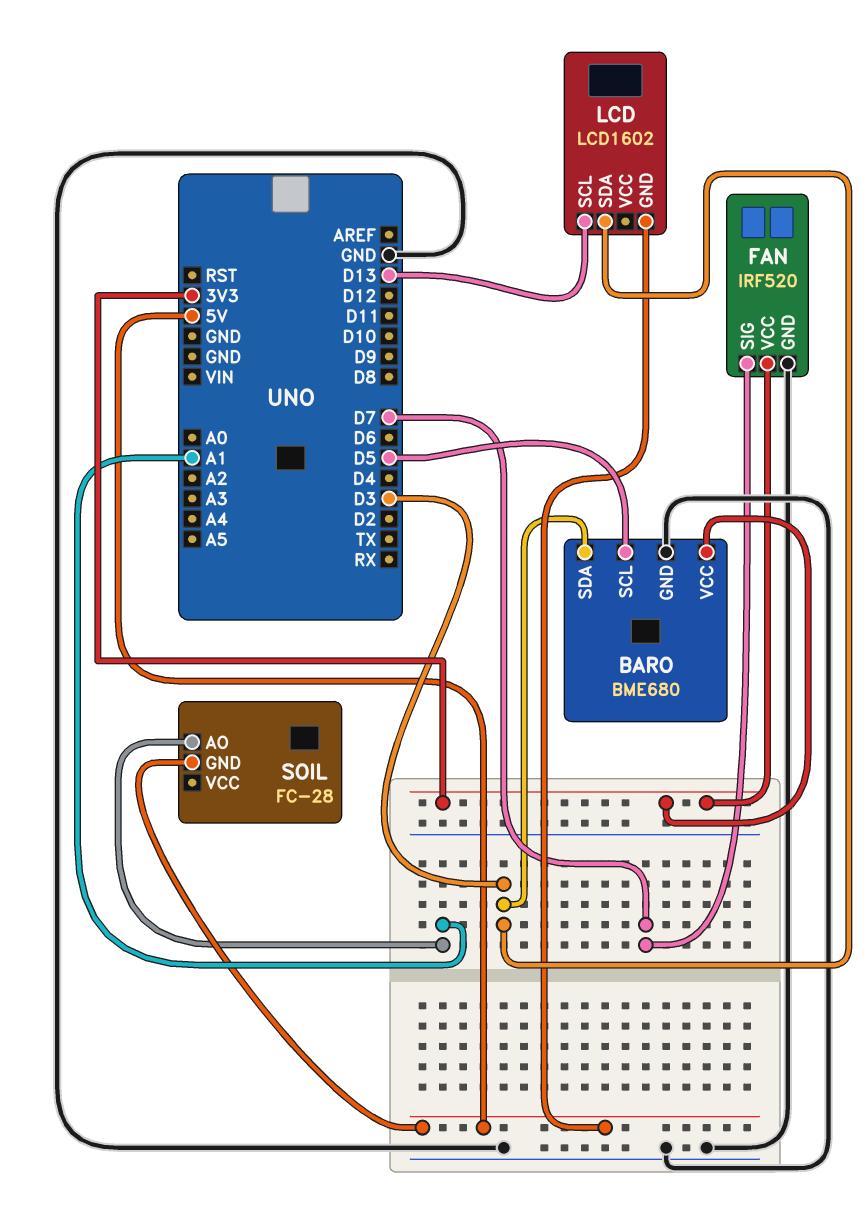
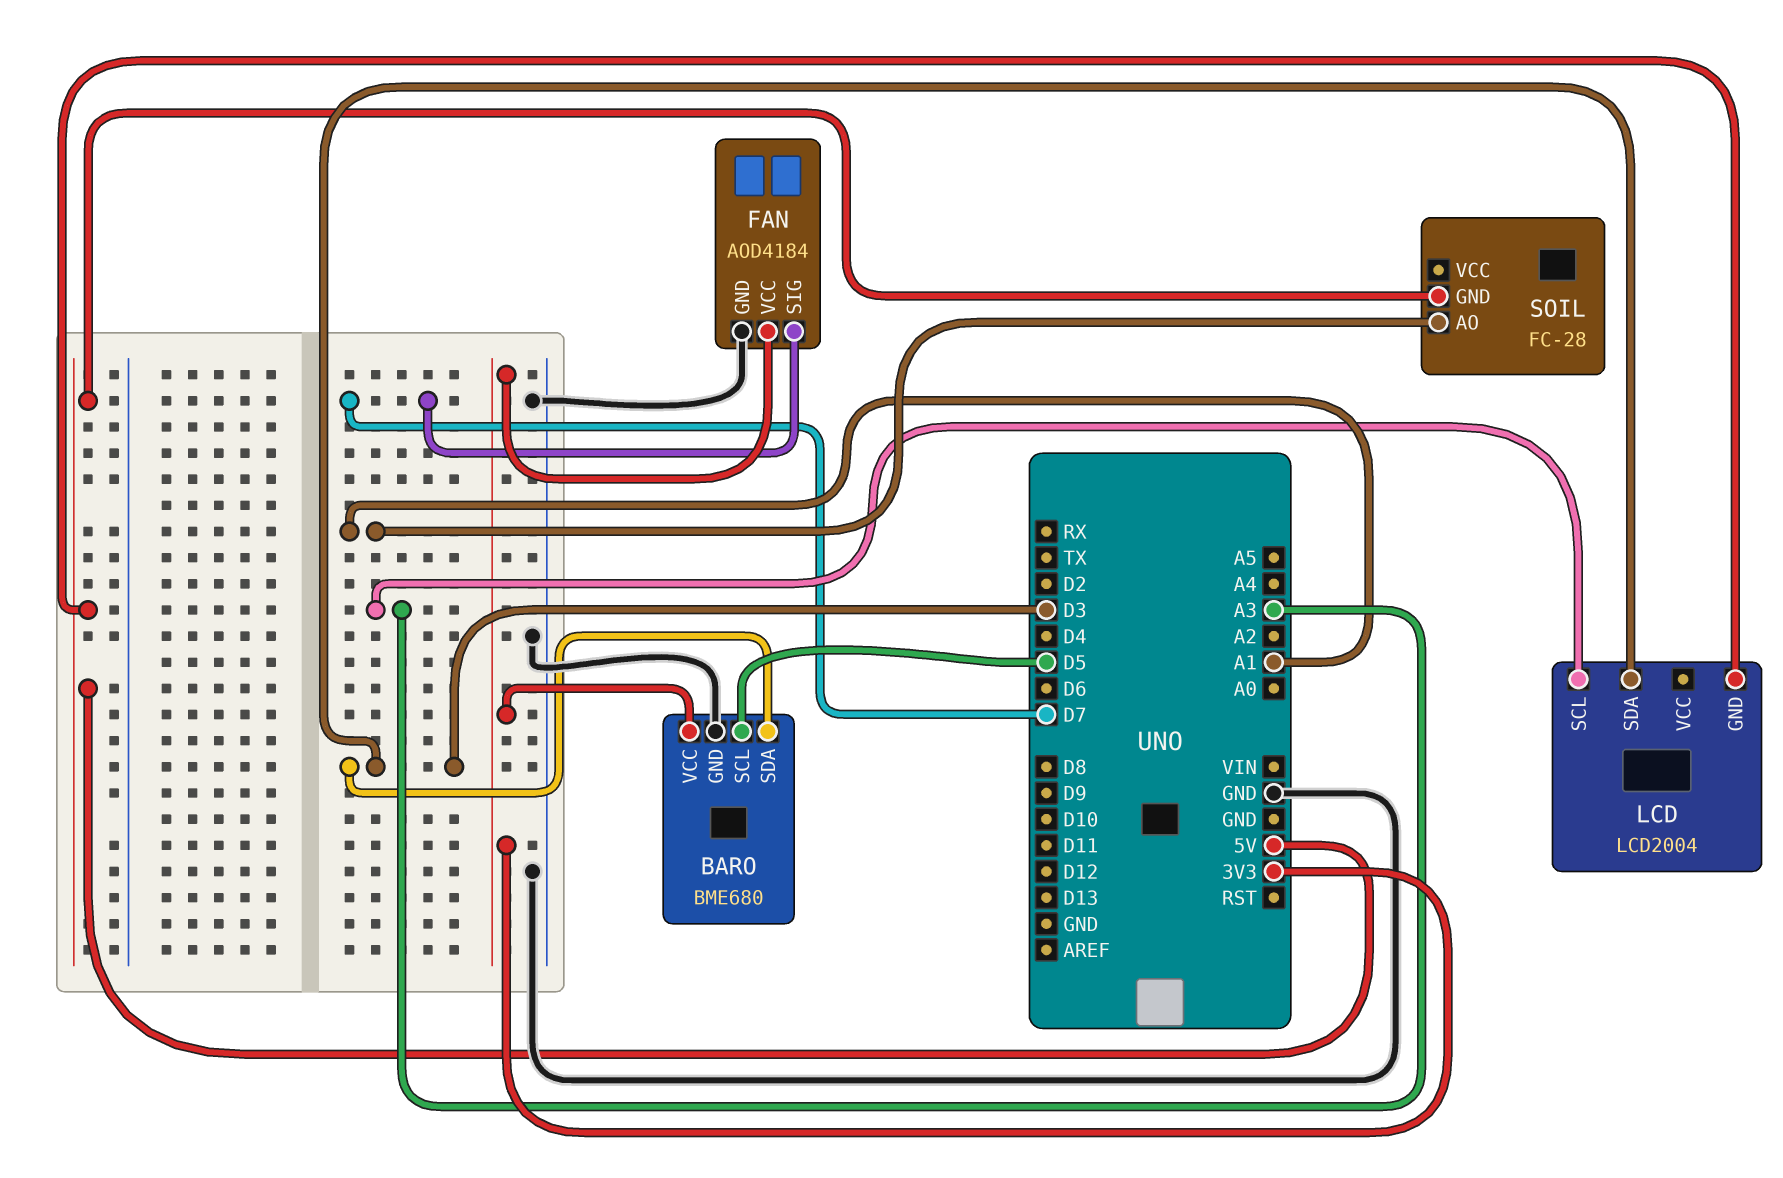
FAN: IRF520 -> AOD4184
LCD: LCD1602 -> LCD2004
LCD pin SCL: D13 -> A3

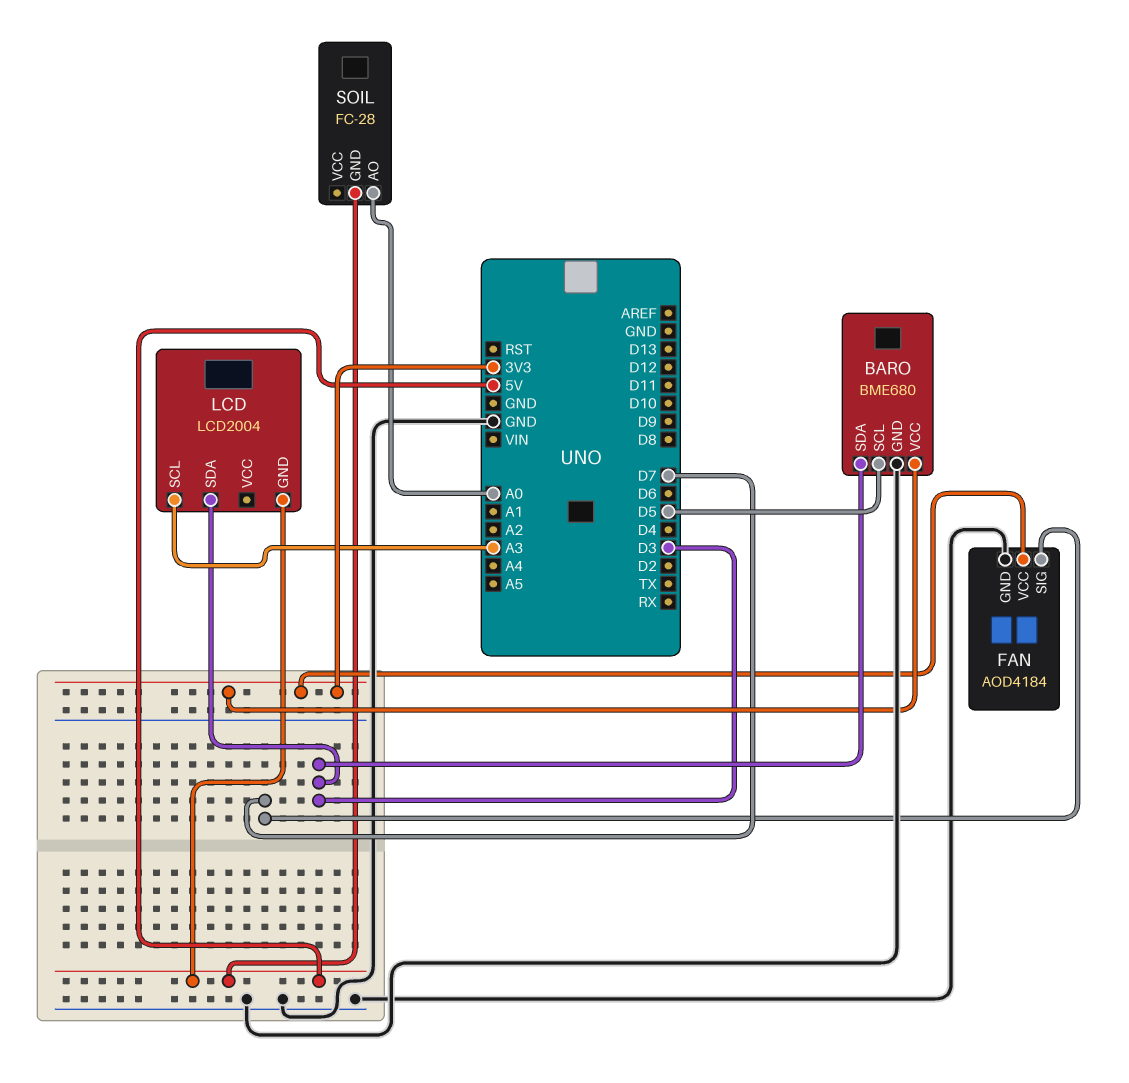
SOIL pin AO: A1 -> A0

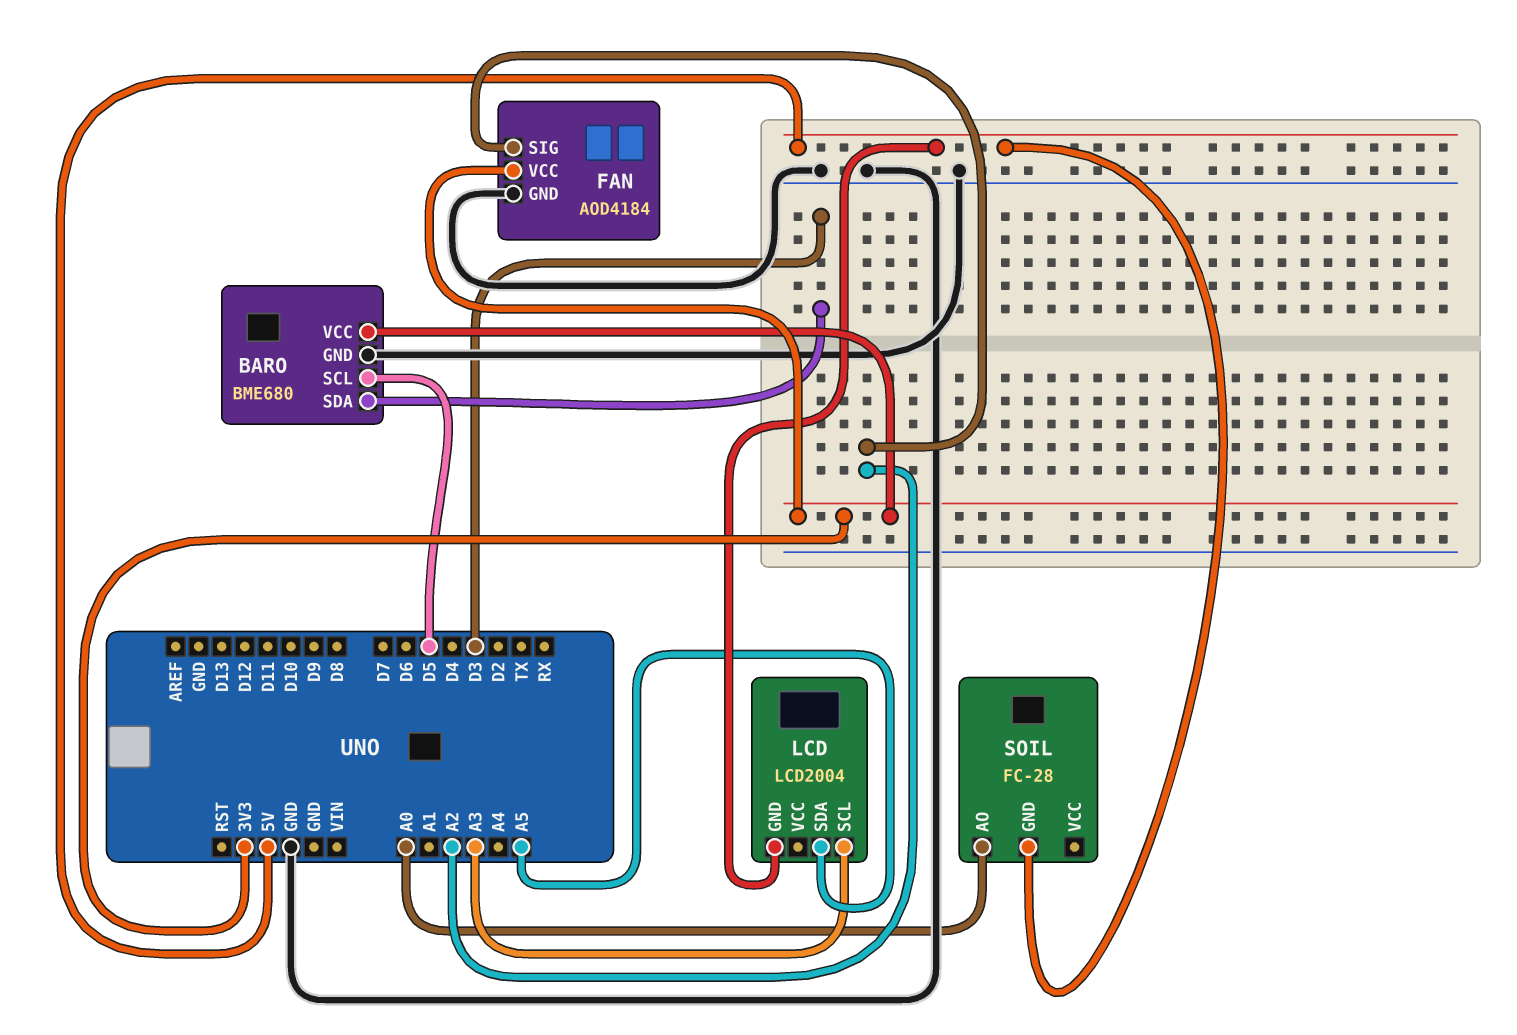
FAN pin SIG: D7 -> A2
LCD pin SDA: D3 -> A5

